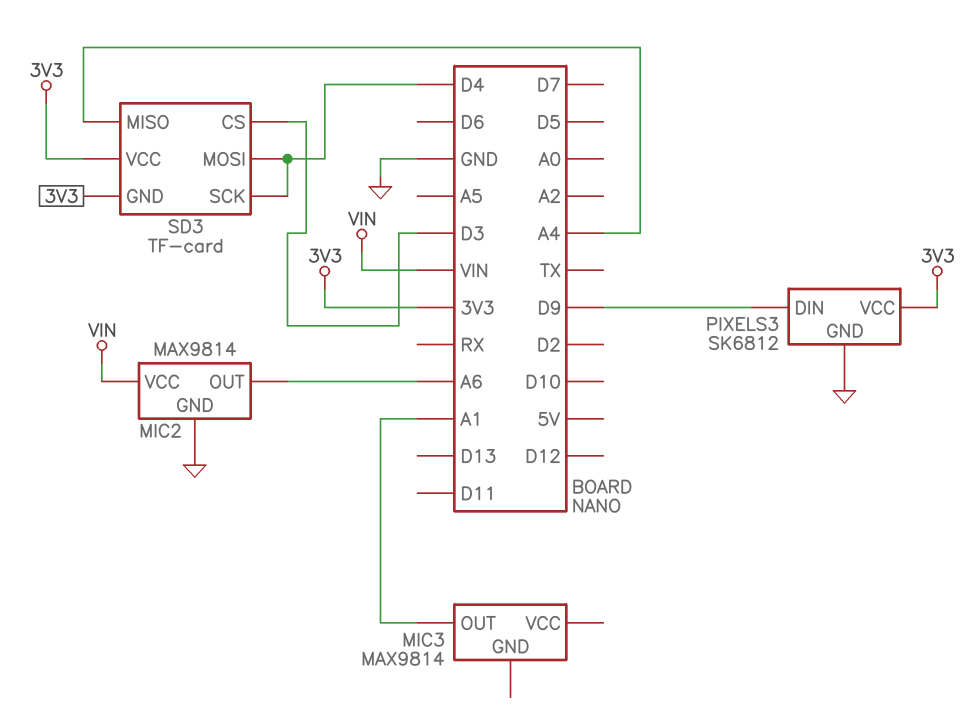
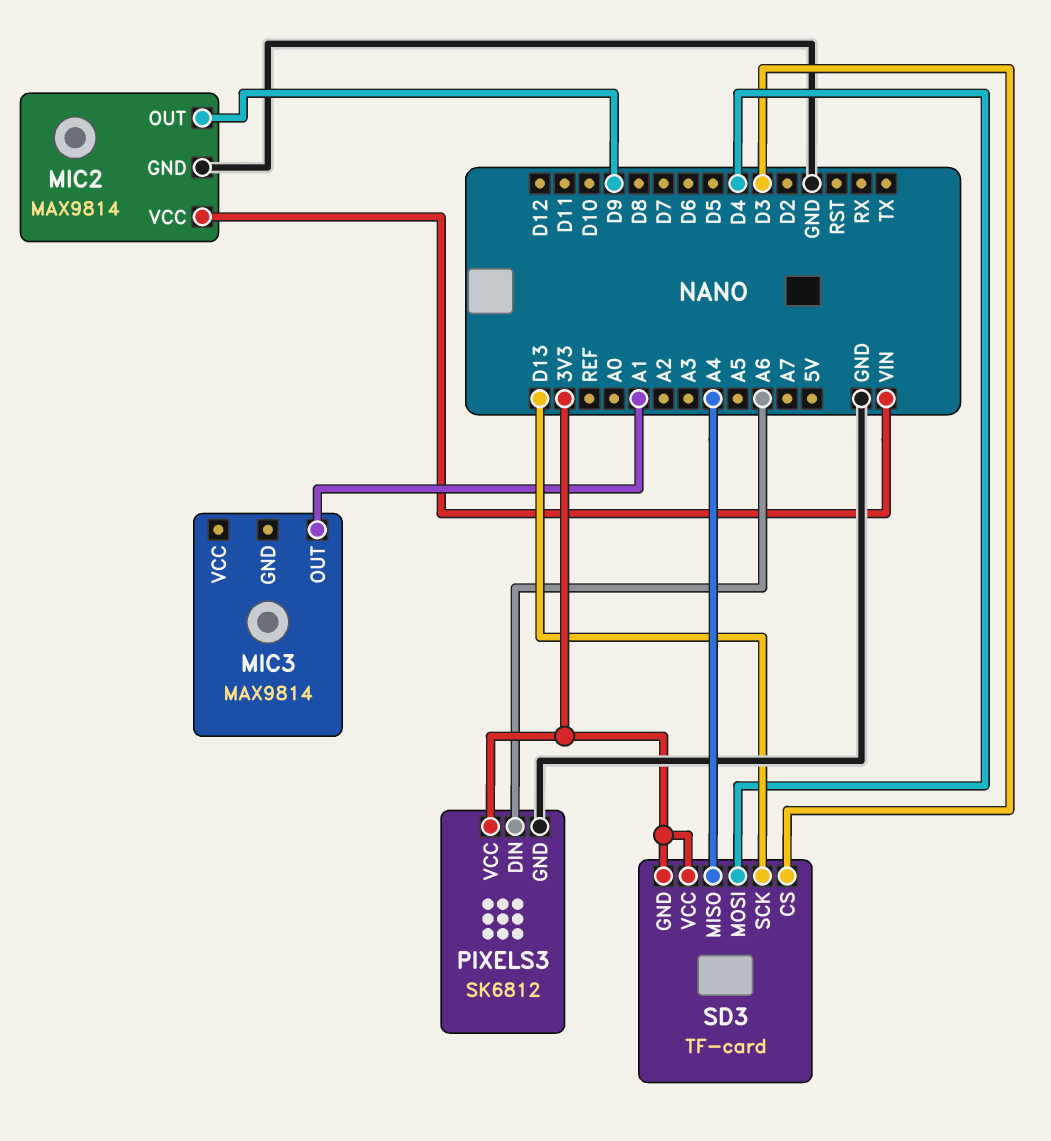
MIC2 pin OUT: A6 -> D9
PIXELS3 pin DIN: D9 -> A6
SD3 pin SCK: D4 -> D13

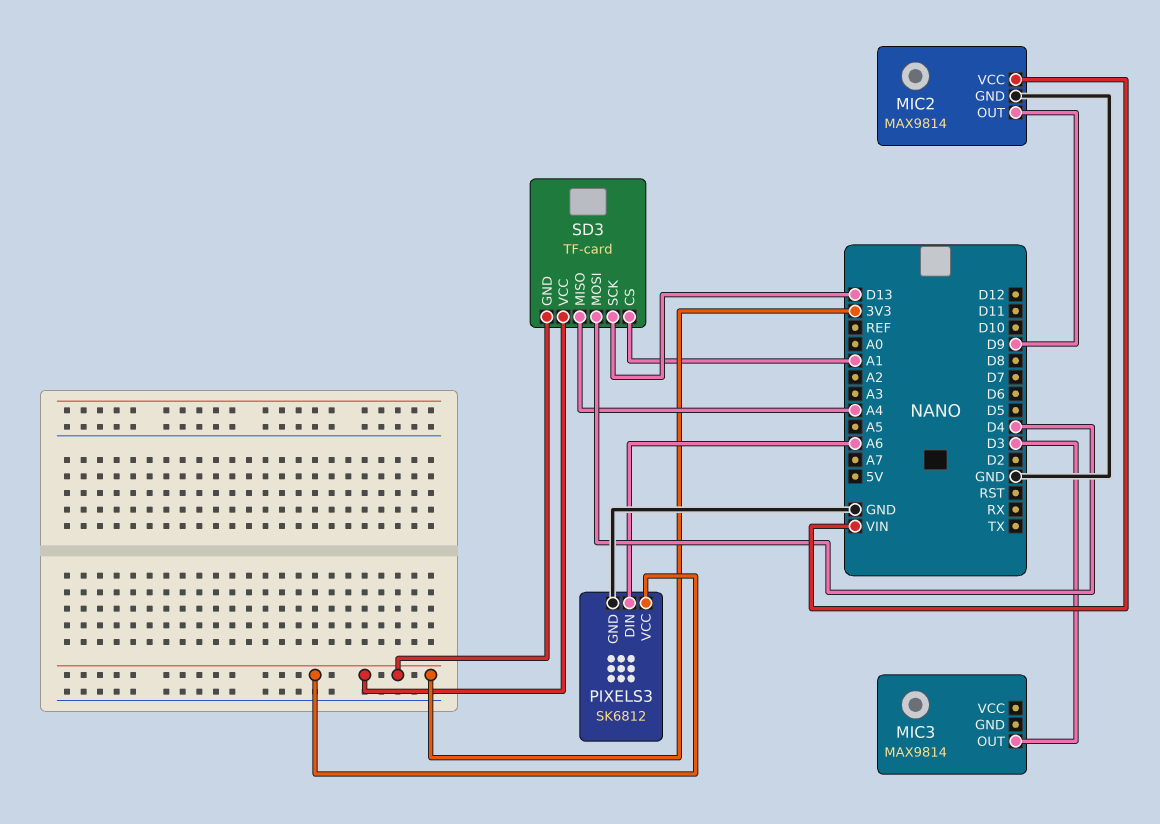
MIC3 pin OUT: A1 -> D3
SD3 pin CS: D3 -> A1

